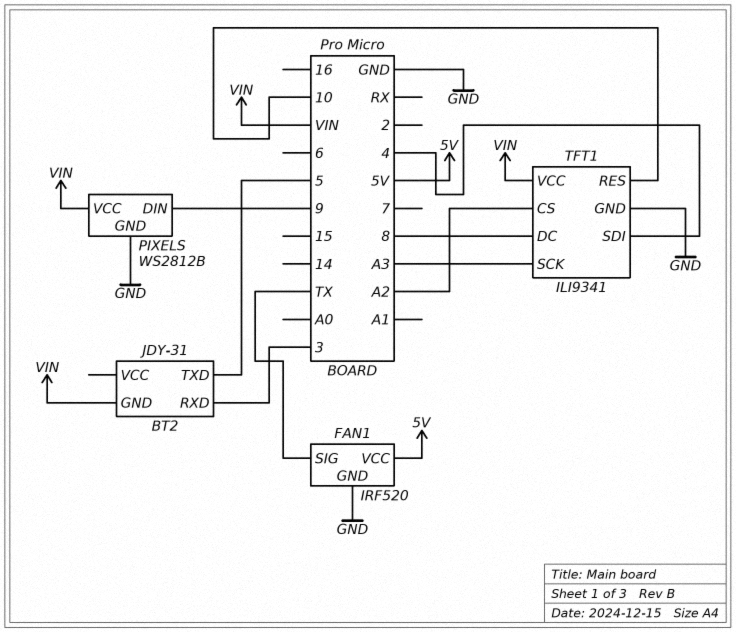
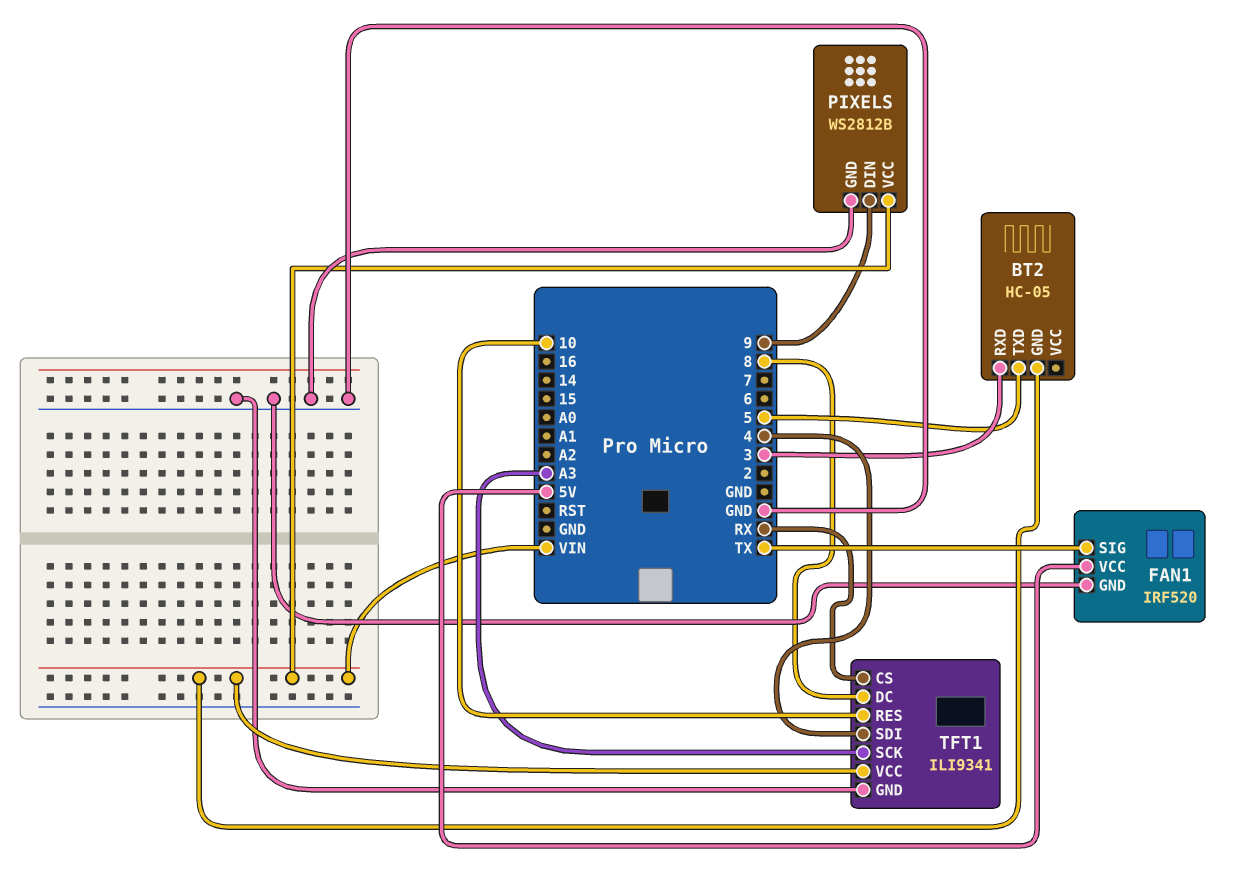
BT2: JDY-31 -> HC-05
TFT1 pin CS: A2 -> RX

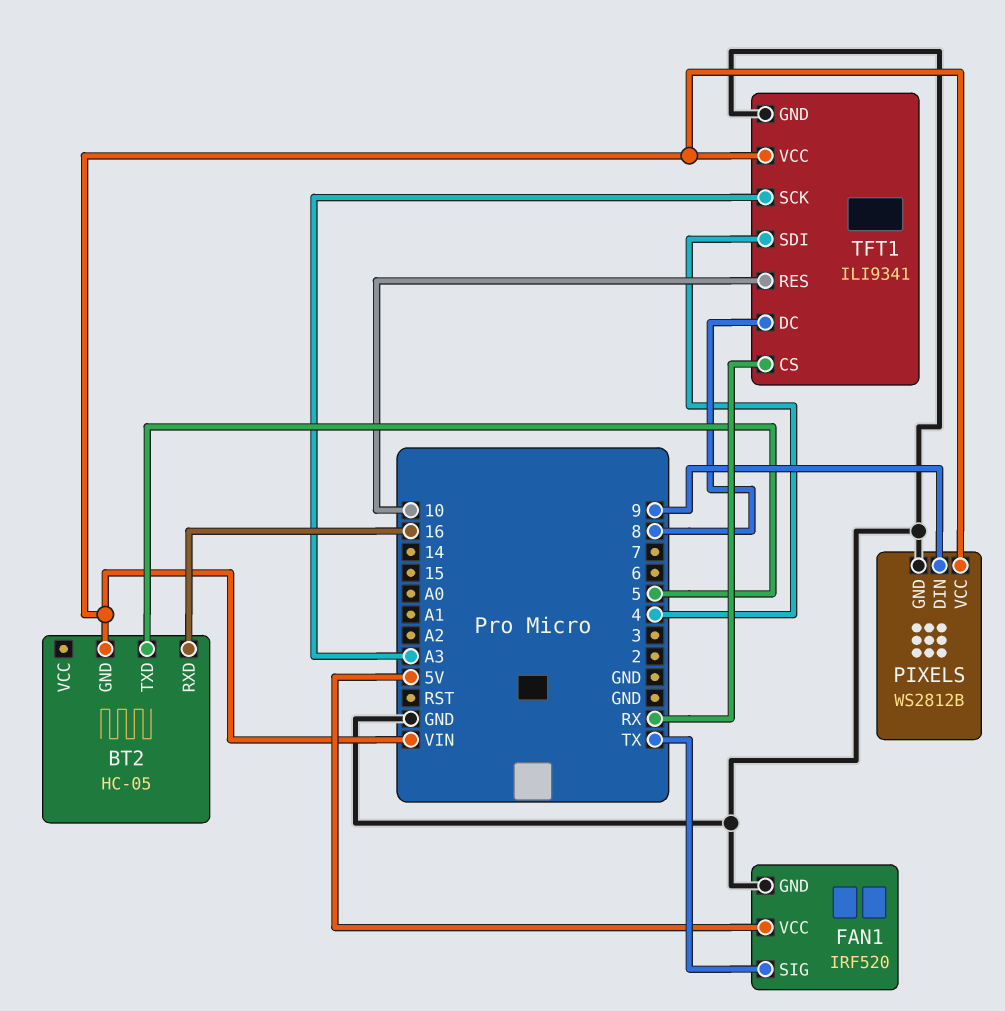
BT2 pin RXD: 3 -> 16

